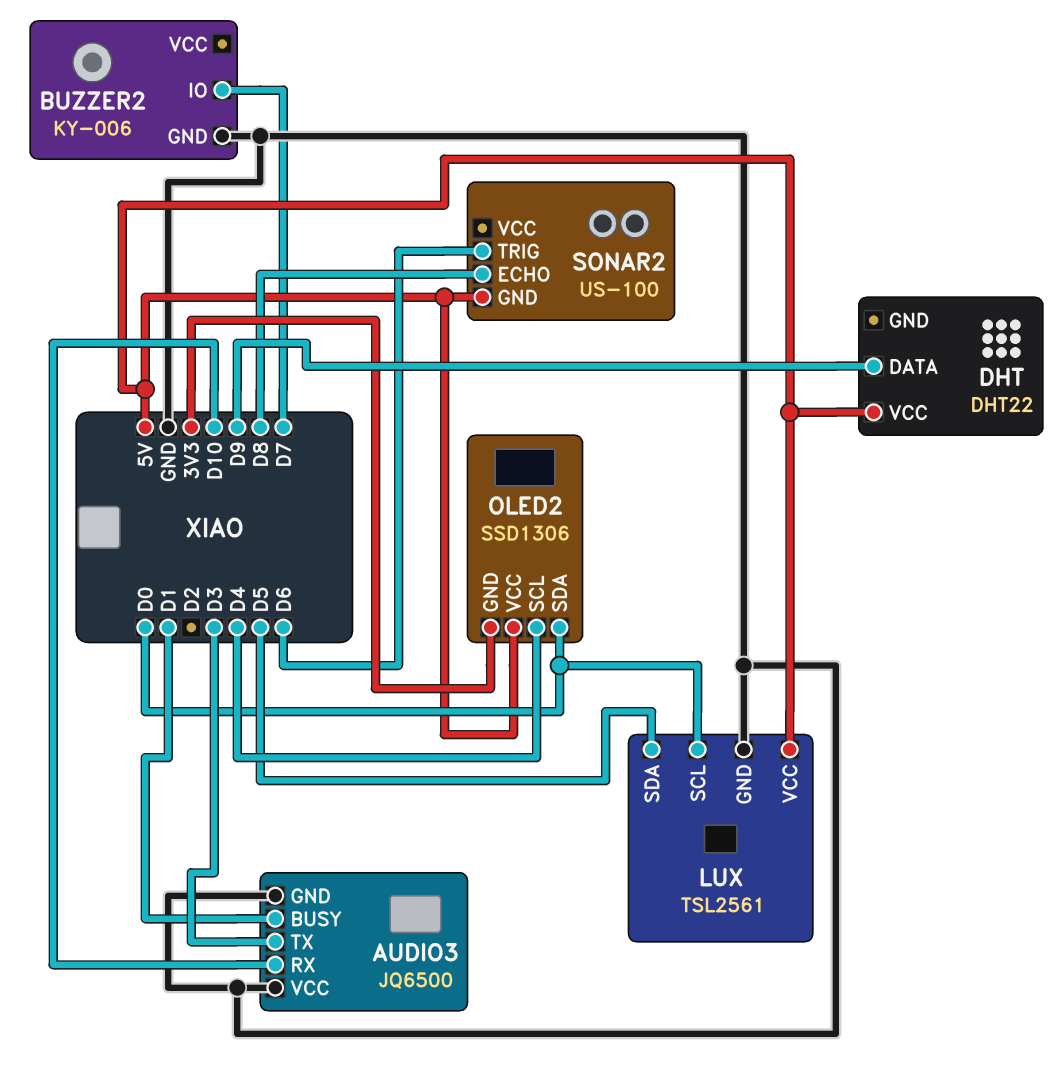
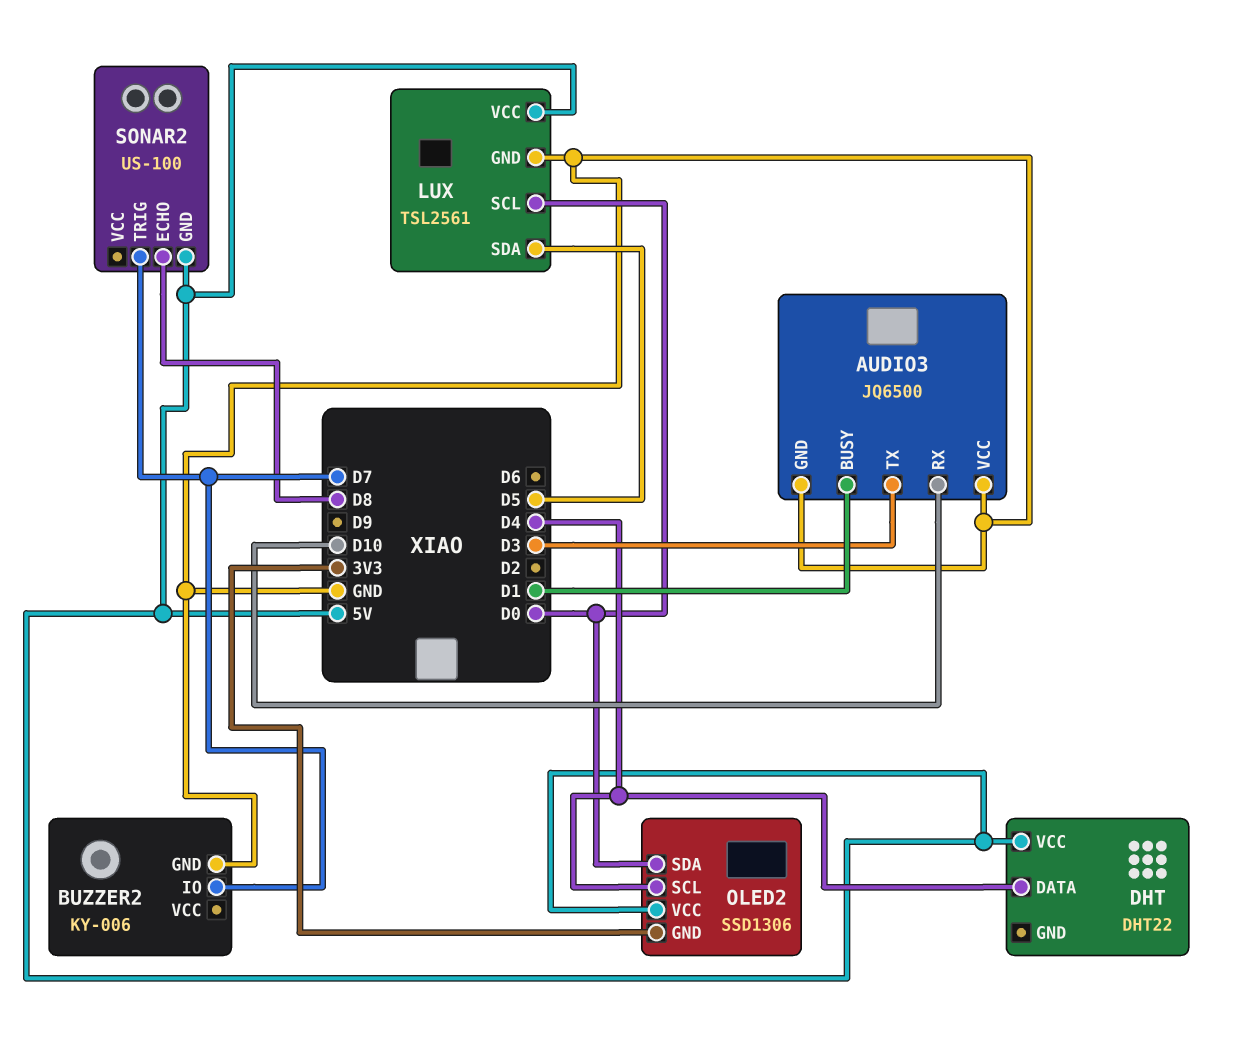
DHT pin DATA: D9 -> D4
SONAR2 pin TRIG: D6 -> D7

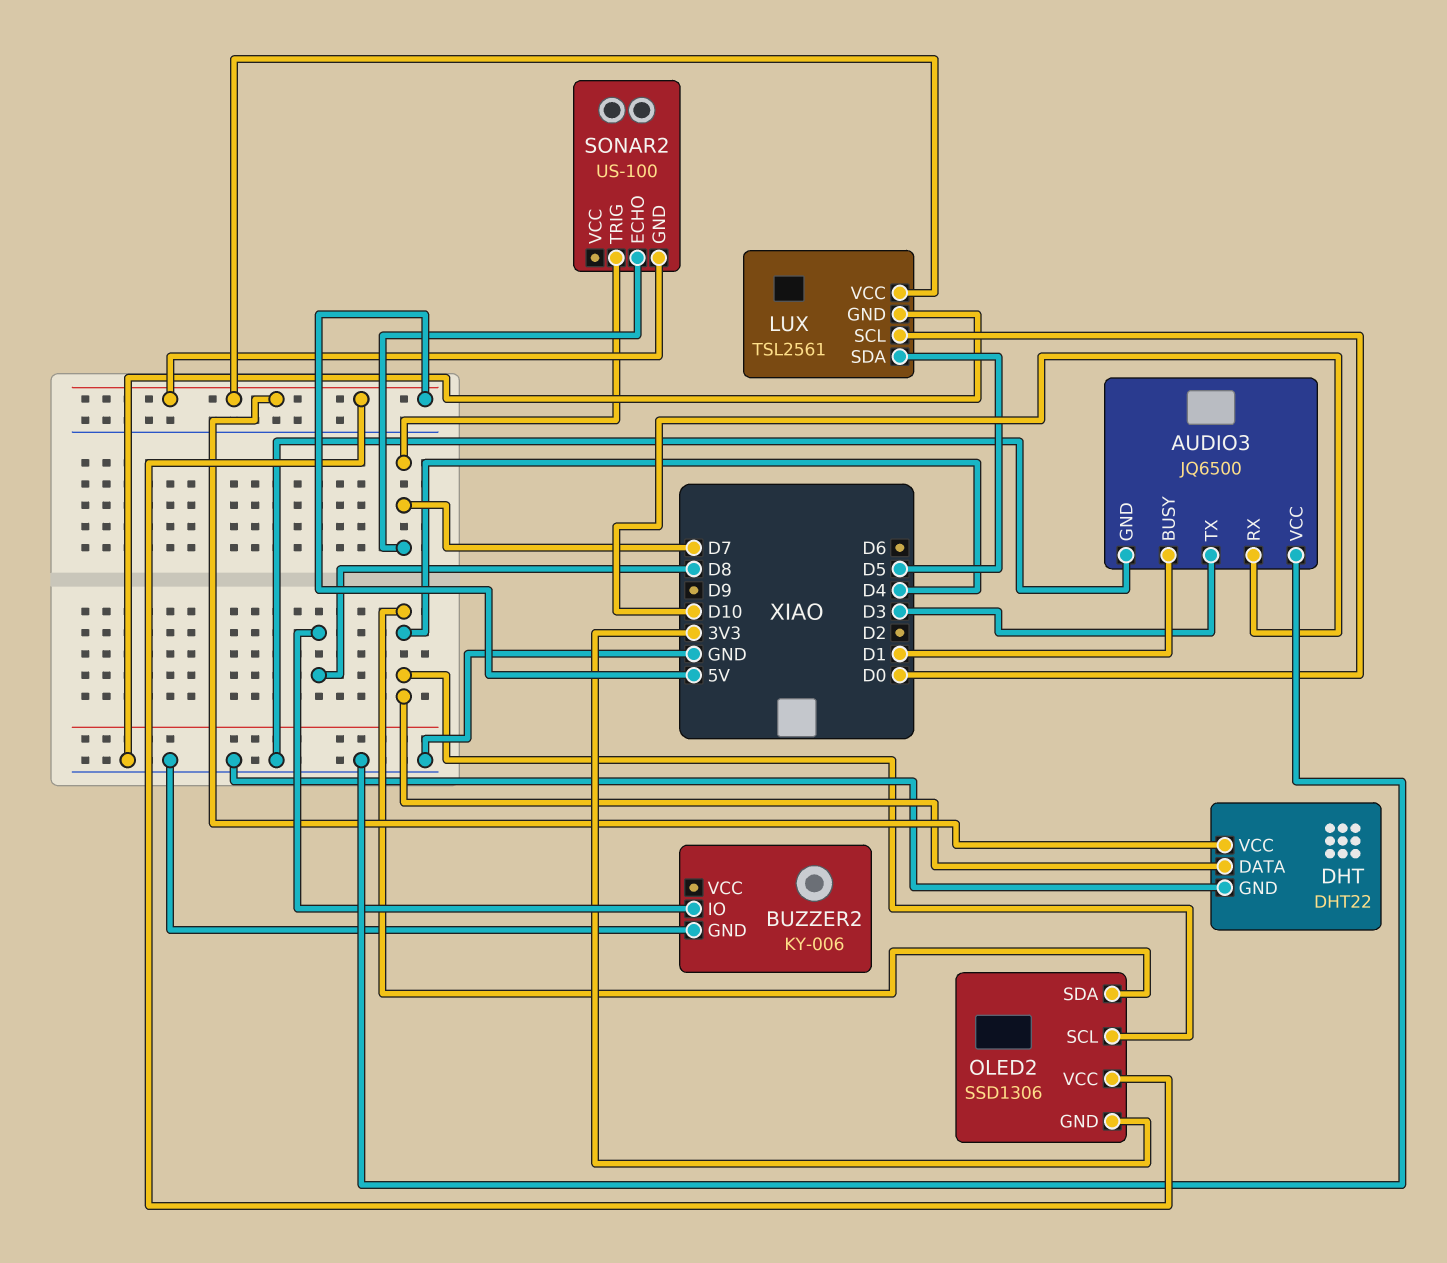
BUZZER2 pin IO: D7 -> D8
DHT pin GND: none -> GND
OLED2 pin SDA: D0 -> D4
SONAR2 pin ECHO: D8 -> D7

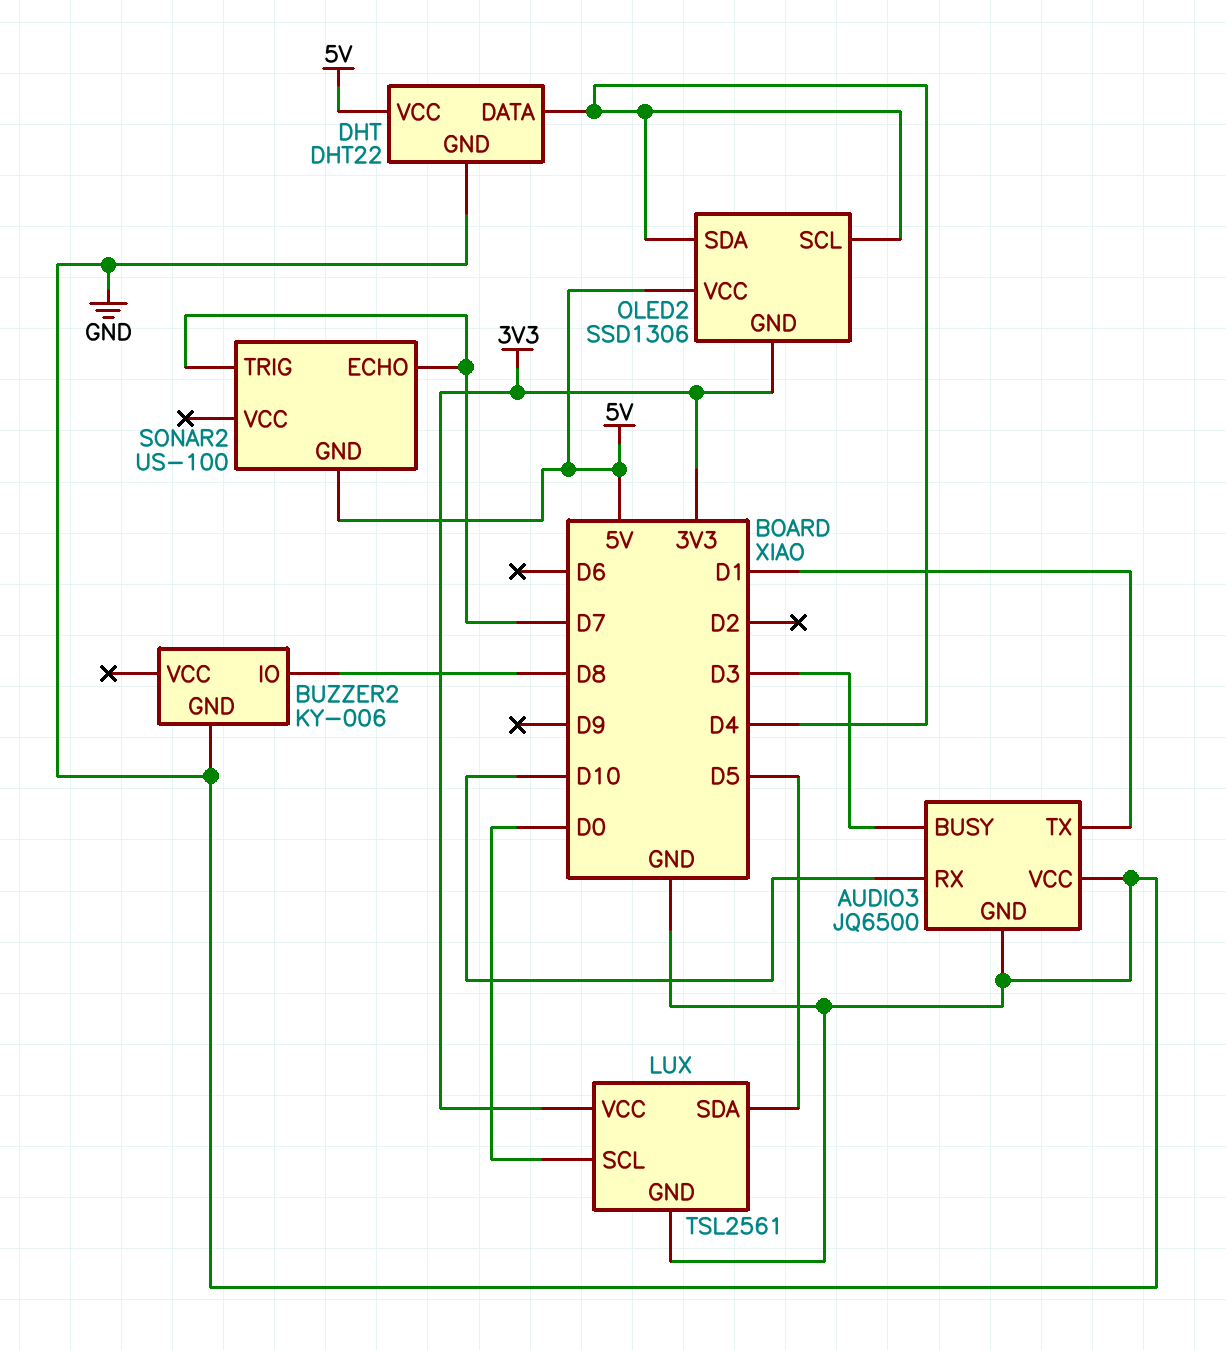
AUDIO3 pin BUSY: D1 -> D3
AUDIO3 pin TX: D3 -> D1
LUX pin VCC: 5V -> 3V3

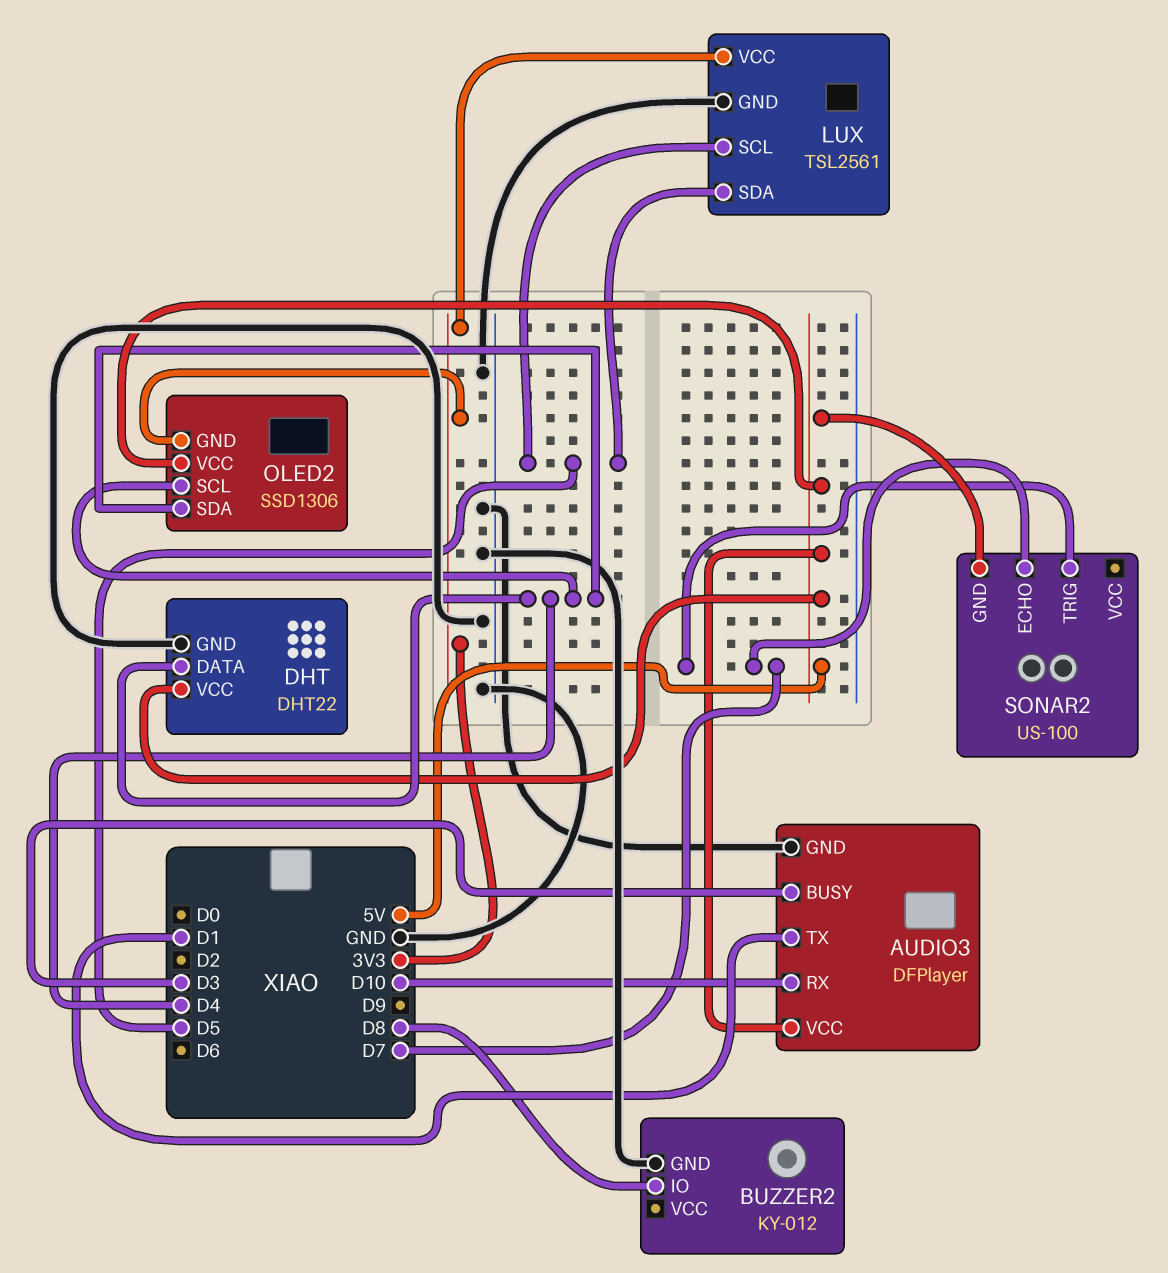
AUDIO3: JQ6500 -> DFPlayer
AUDIO3 pin VCC: GND -> 5V
BUZZER2: KY-006 -> KY-012
LUX pin SCL: D0 -> D5

